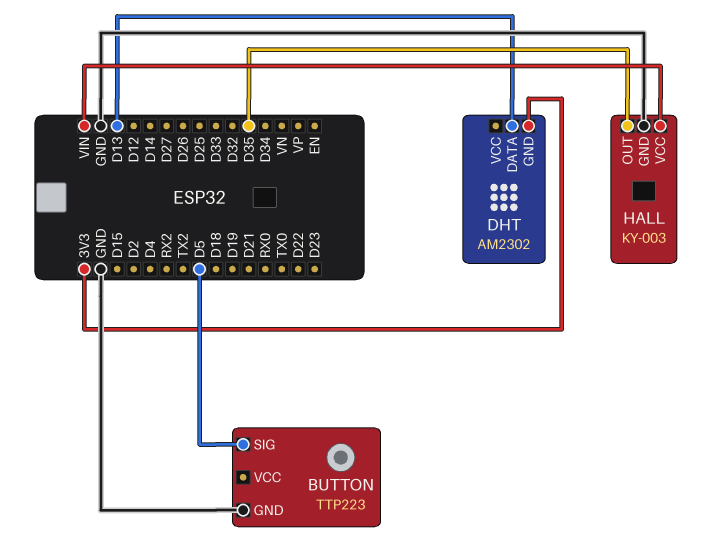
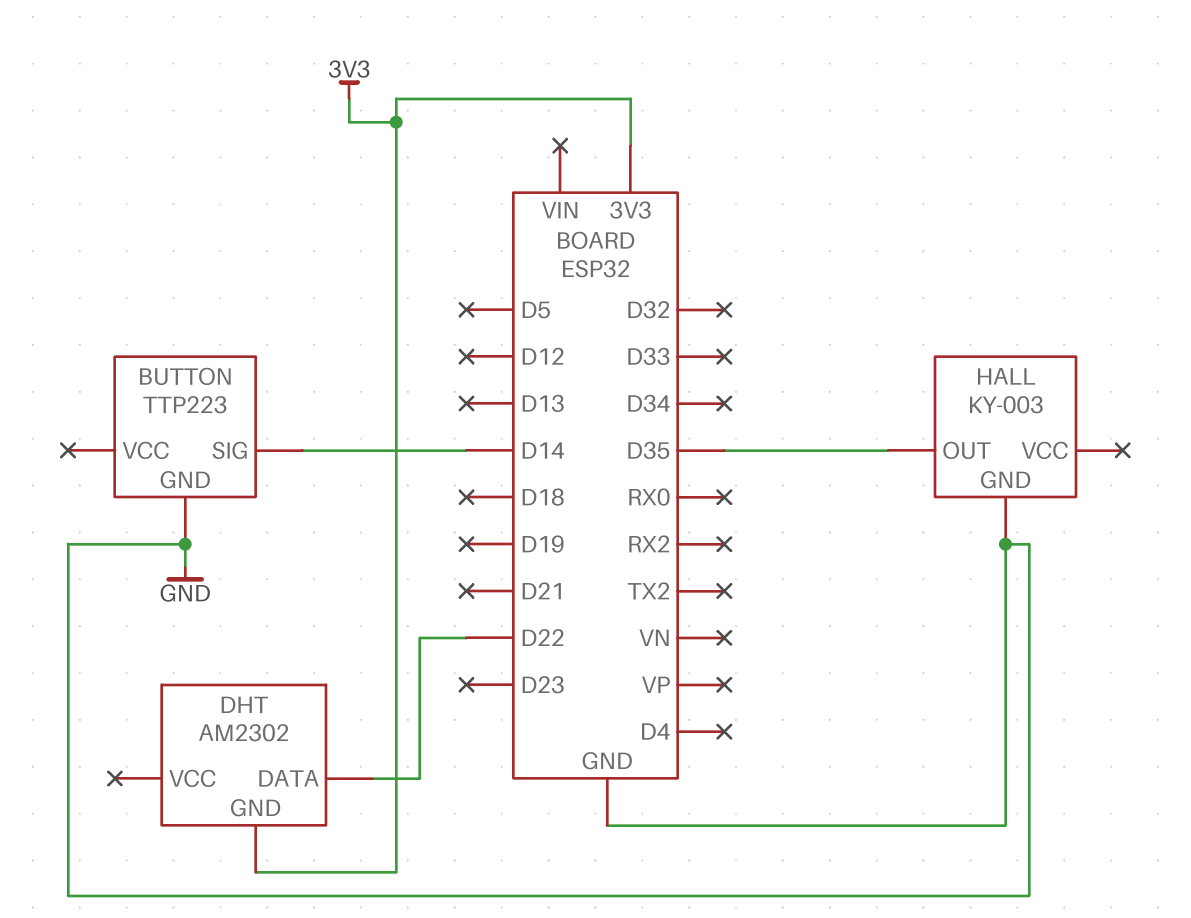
BUTTON pin SIG: D5 -> D14
DHT pin DATA: D13 -> D22
HALL pin VCC: VIN -> none

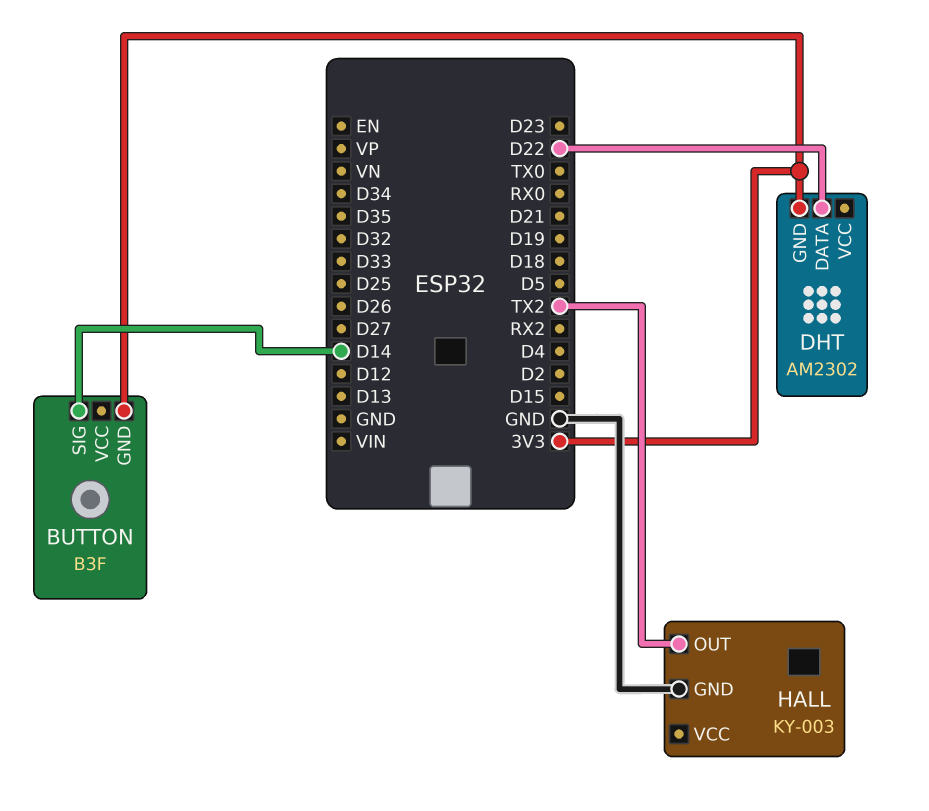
BUTTON: TTP223 -> B3F
BUTTON pin GND: GND -> 3V3
HALL pin OUT: D35 -> TX2

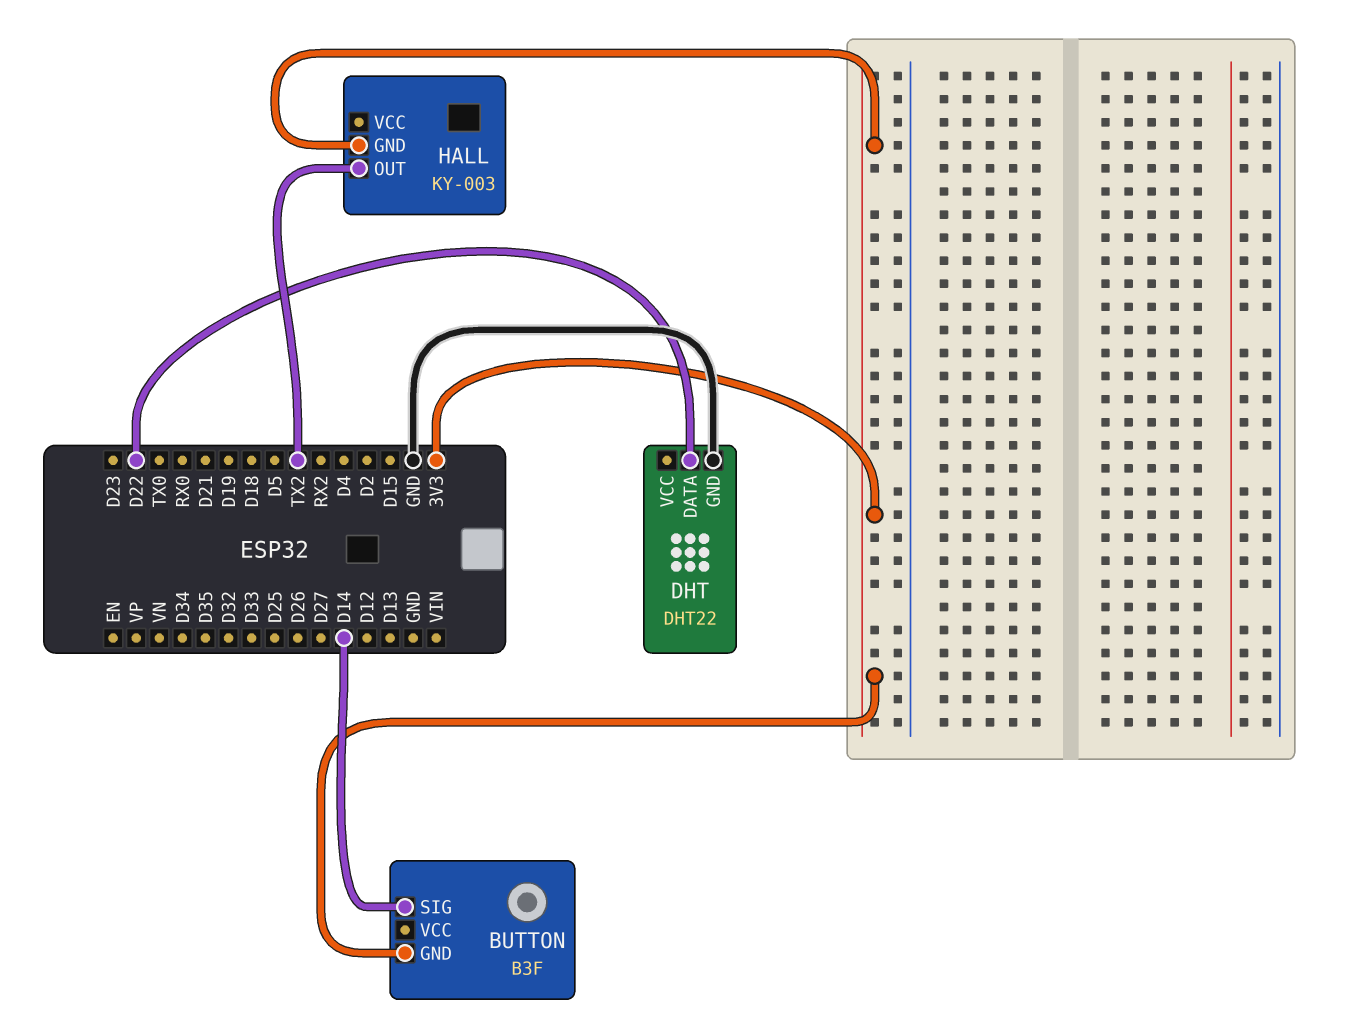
DHT: AM2302 -> DHT22
DHT pin GND: 3V3 -> GND
HALL pin GND: GND -> 3V3

